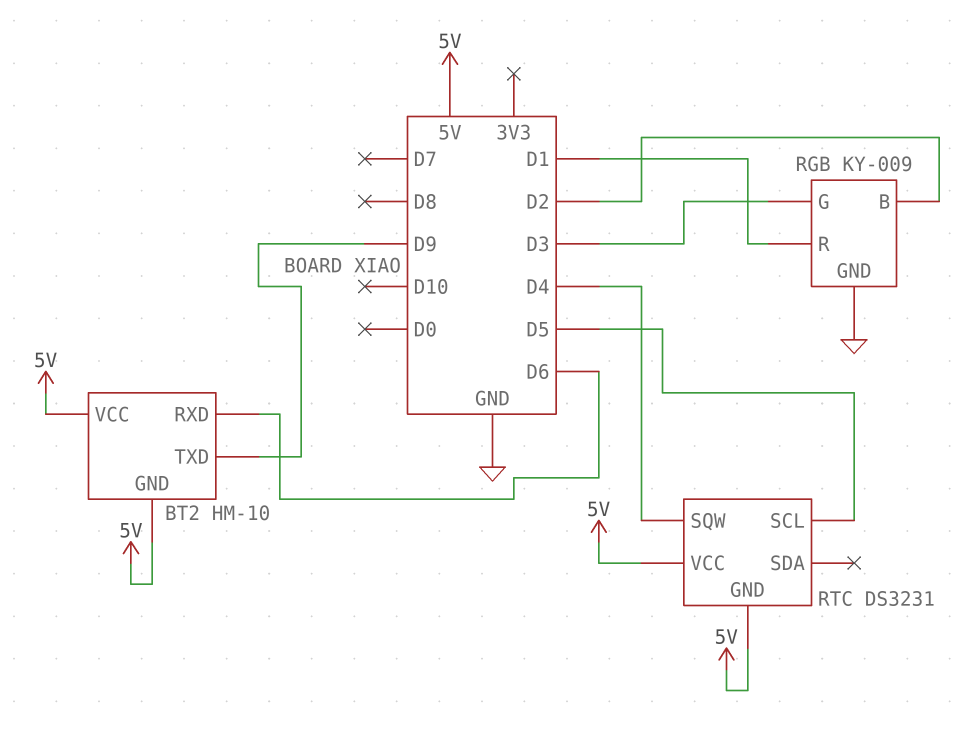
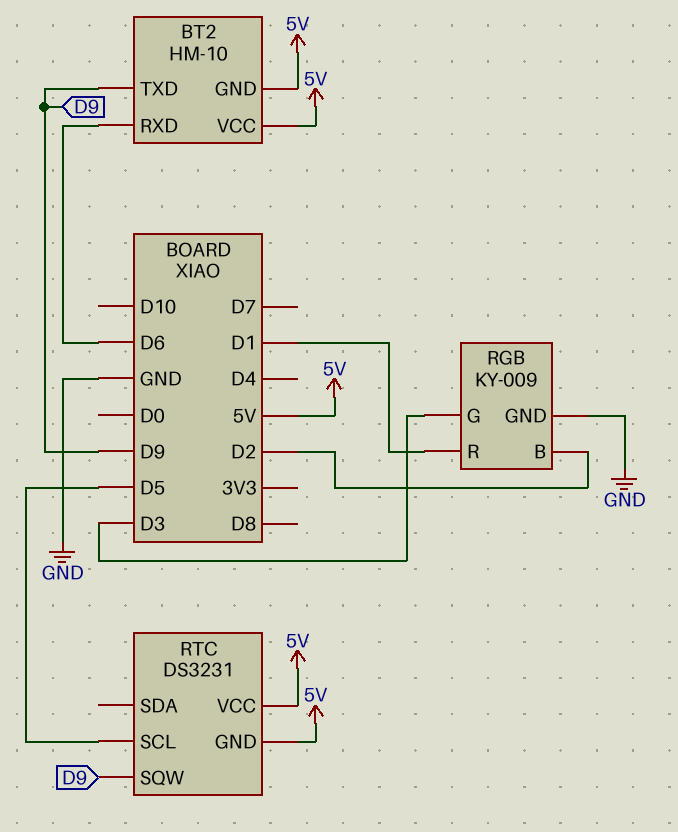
RTC pin SQW: D4 -> D9

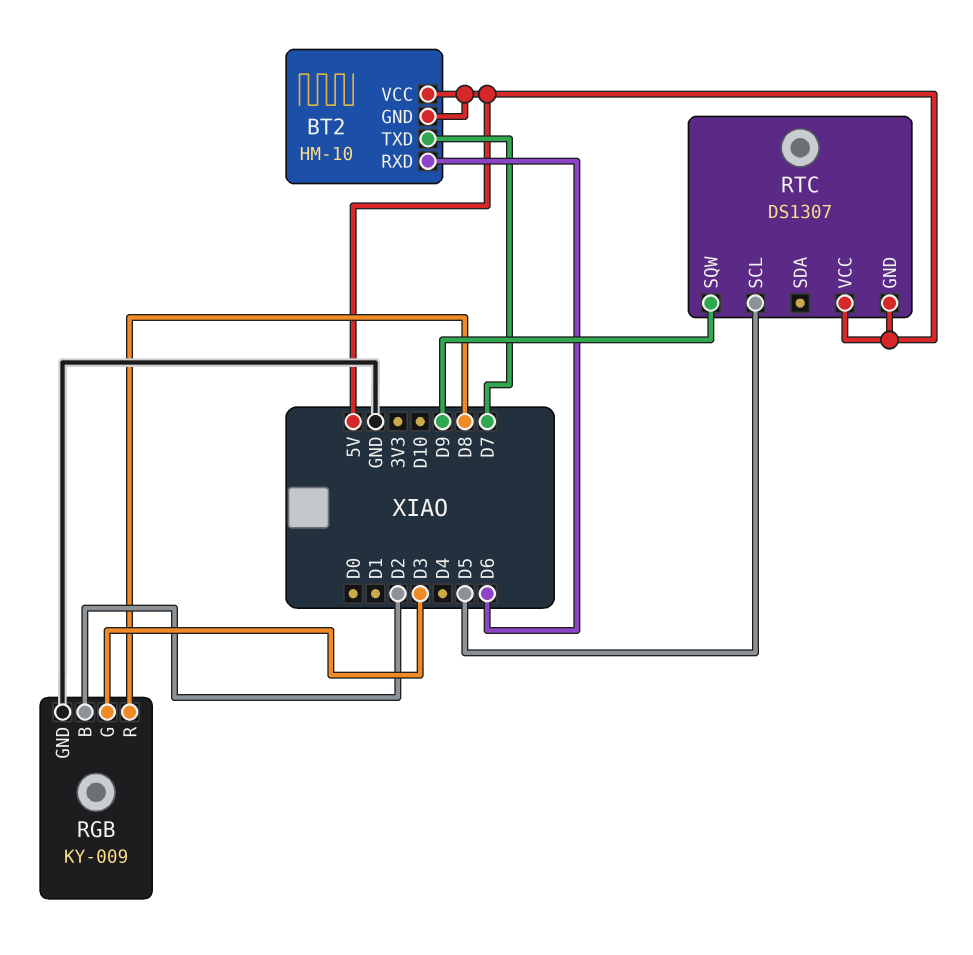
BT2 pin TXD: D9 -> D7
RGB pin R: D1 -> D8
RTC: DS3231 -> DS1307

